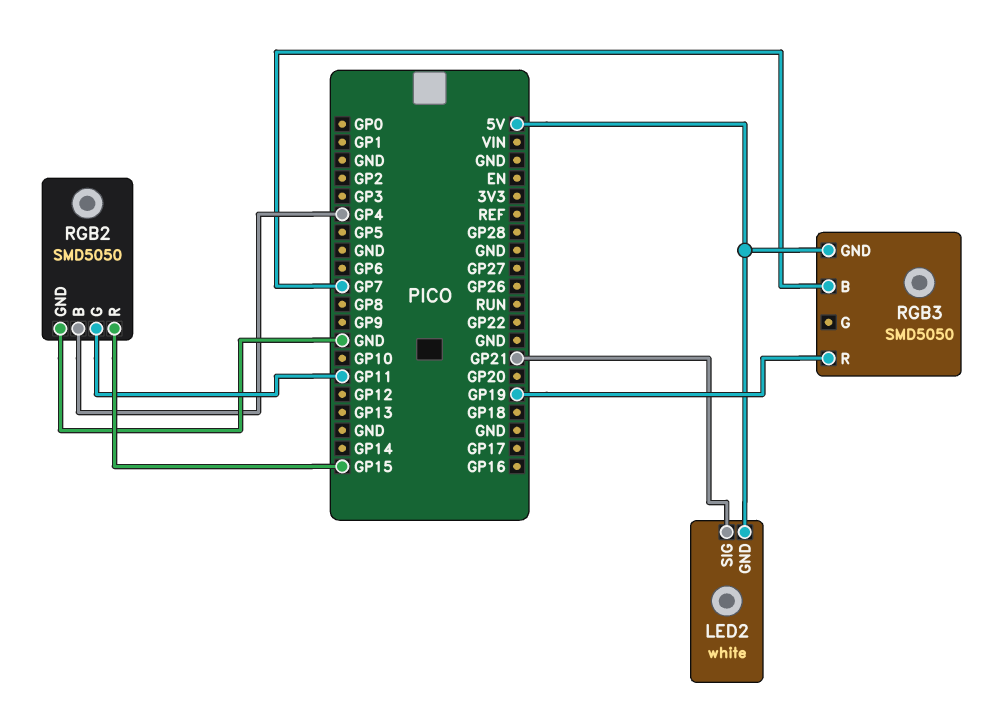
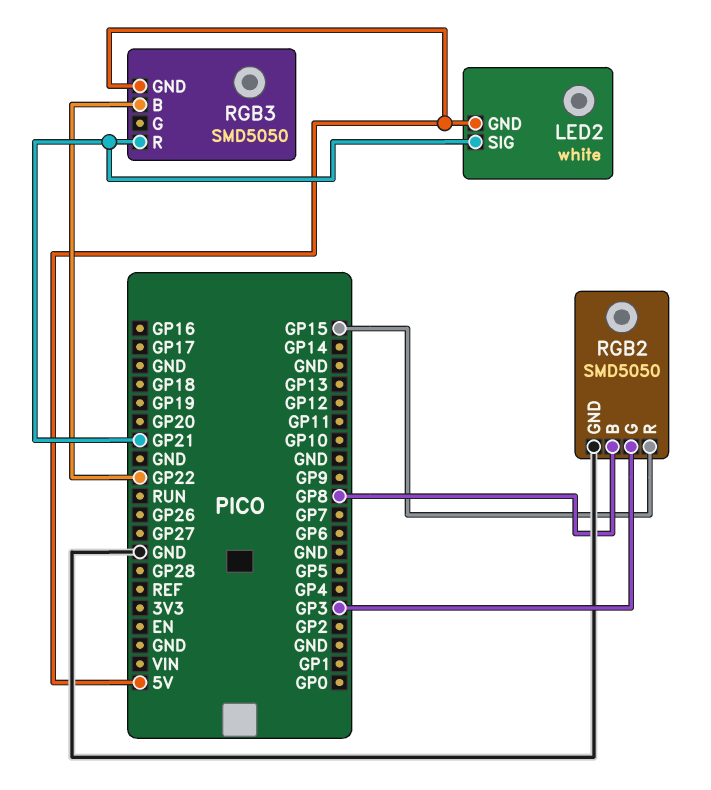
RGB2 pin B: GP4 -> GP8
RGB2 pin G: GP11 -> GP3
RGB3 pin B: GP7 -> GP22
RGB3 pin R: GP19 -> GP21

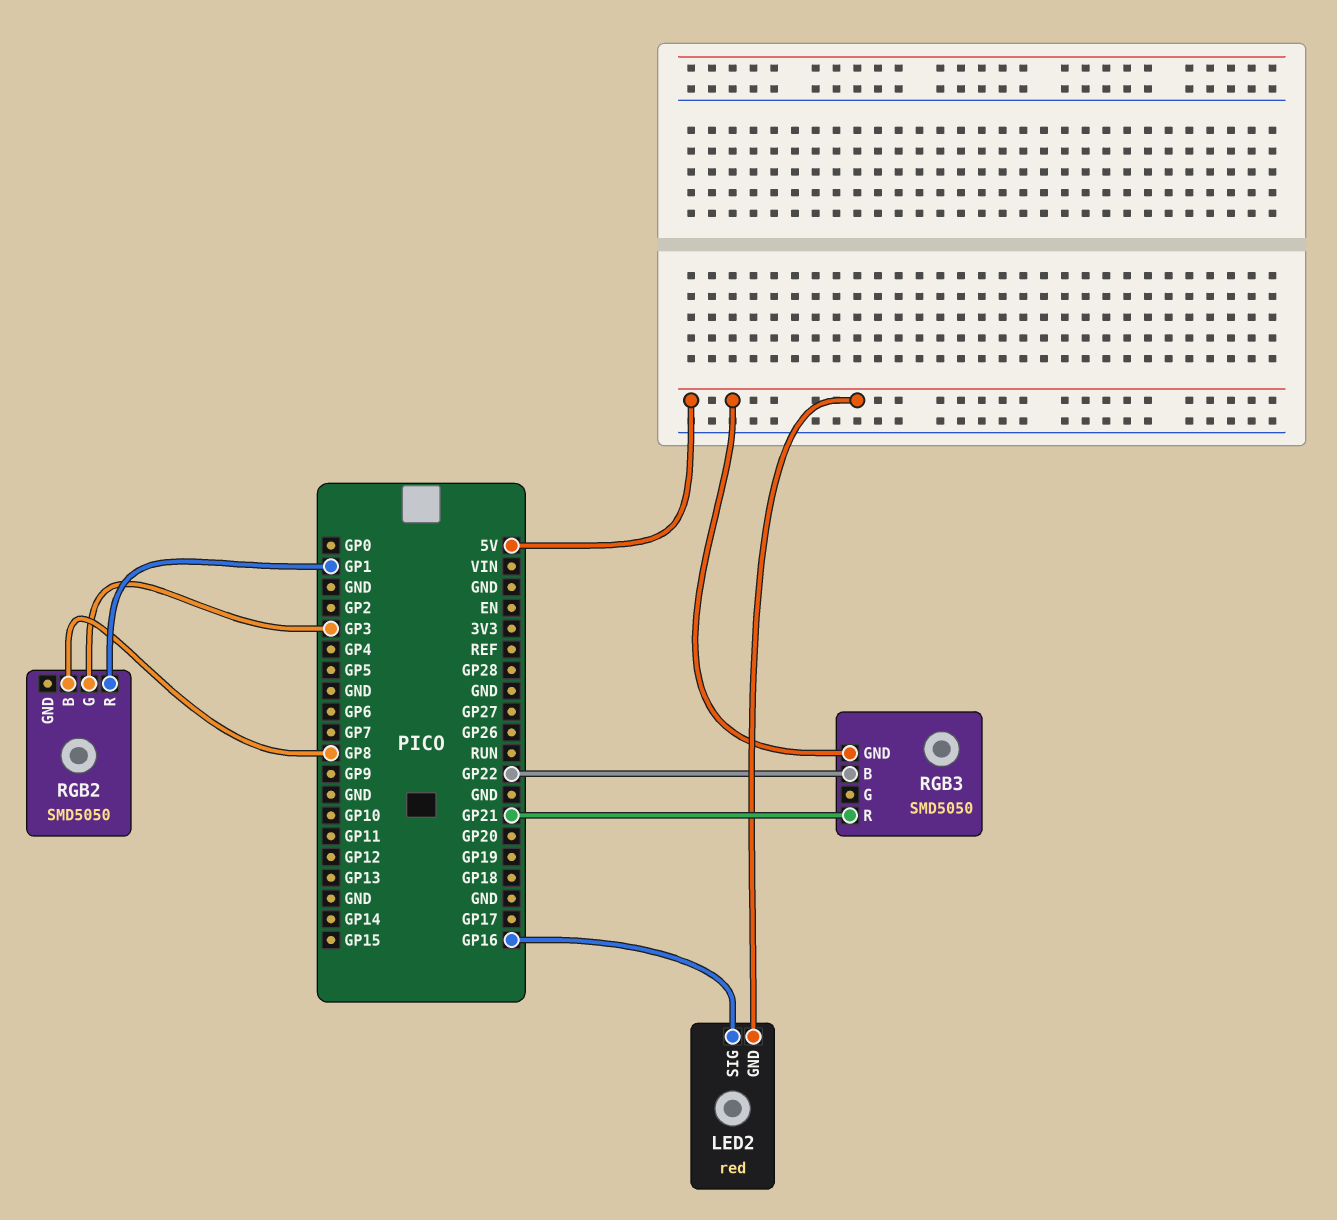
LED2: white -> red
LED2 pin SIG: GP21 -> GP16
RGB2 pin GND: GND -> none
RGB2 pin R: GP15 -> GP1

